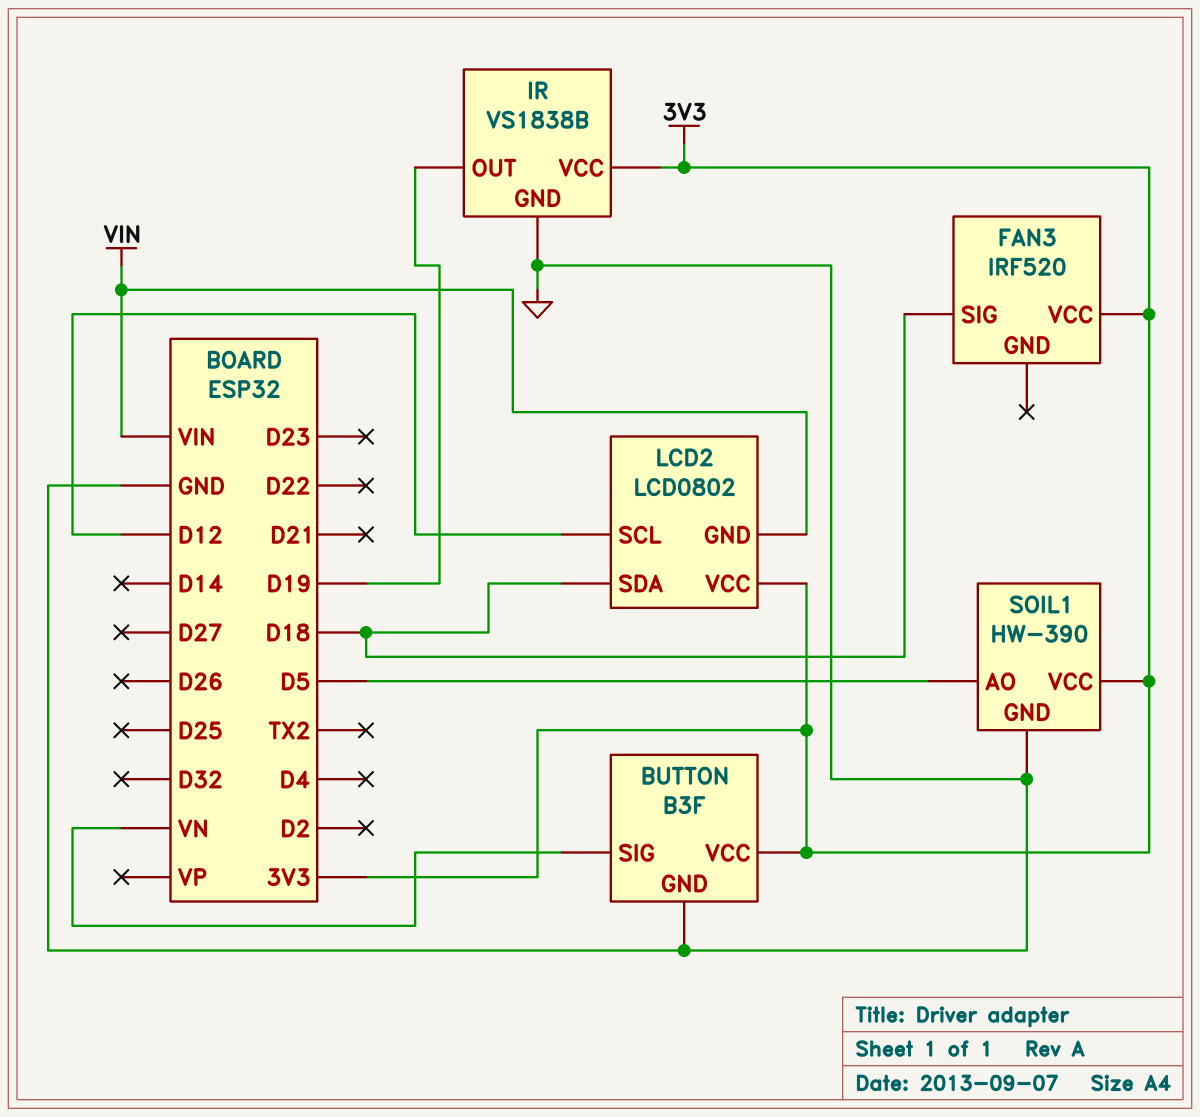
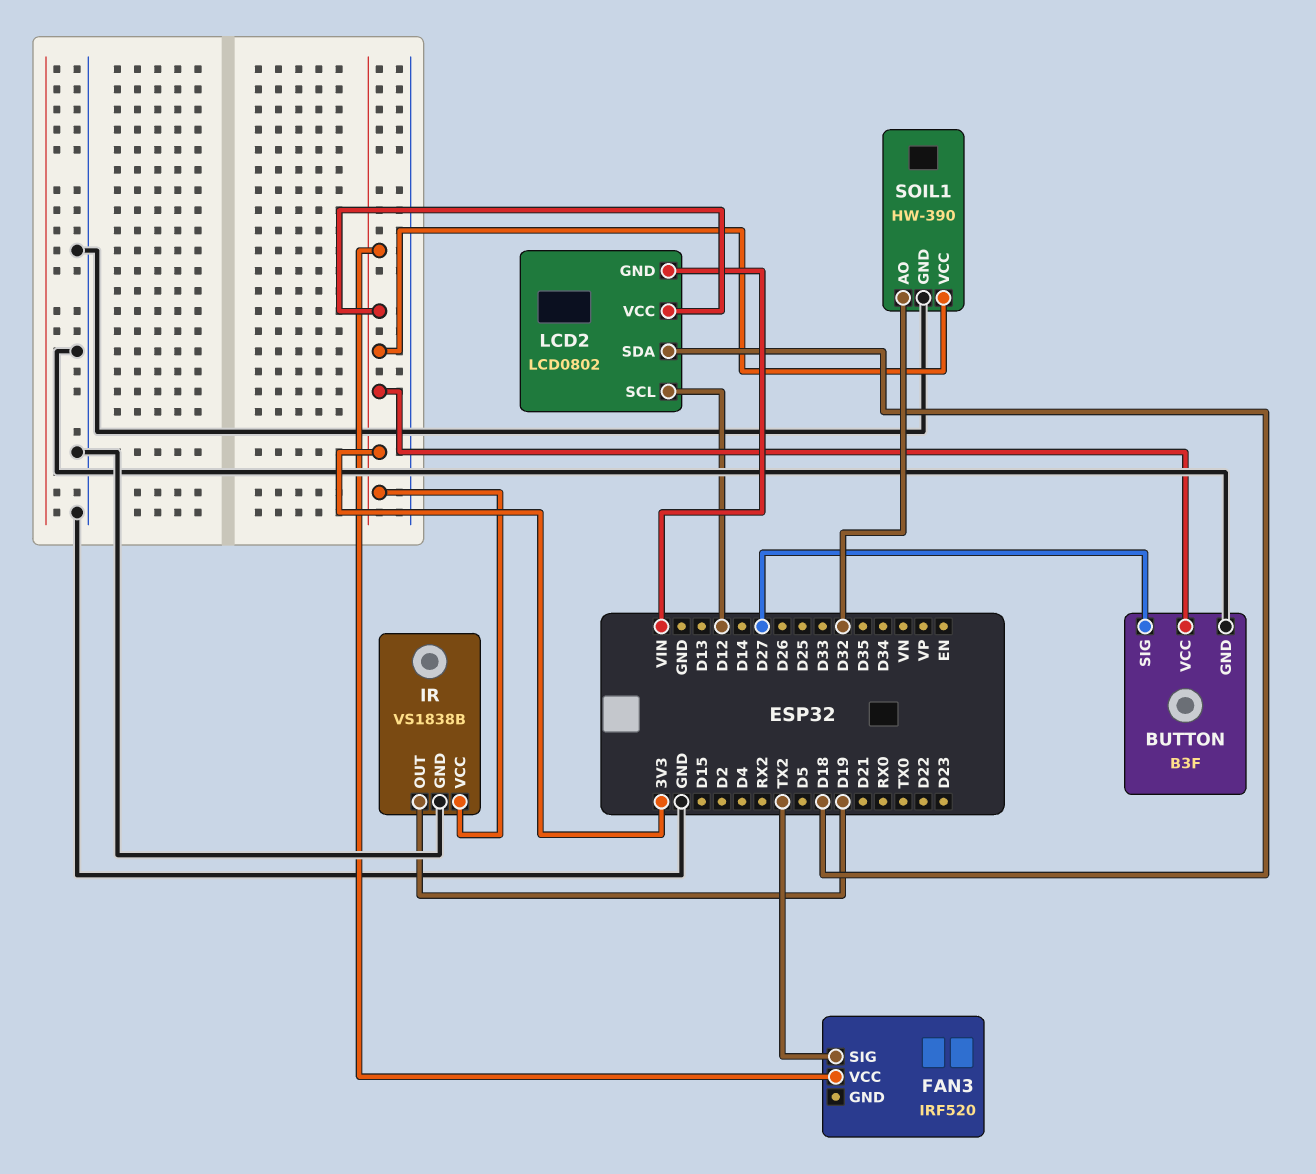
BUTTON pin SIG: VN -> D27
FAN3 pin SIG: D18 -> TX2
SOIL1 pin AO: D5 -> D32

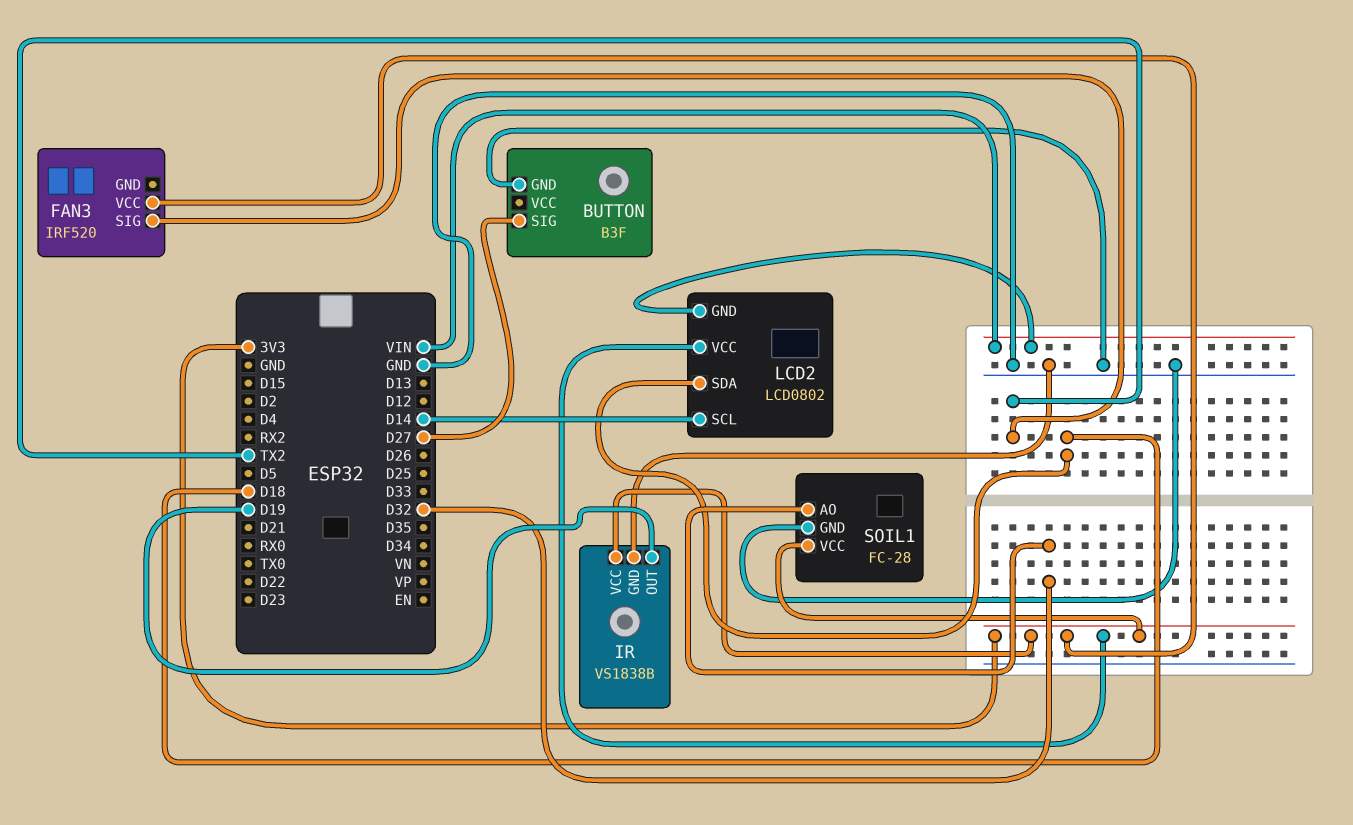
BUTTON pin VCC: 3V3 -> none
LCD2 pin SCL: D12 -> D14
SOIL1: HW-390 -> FC-28

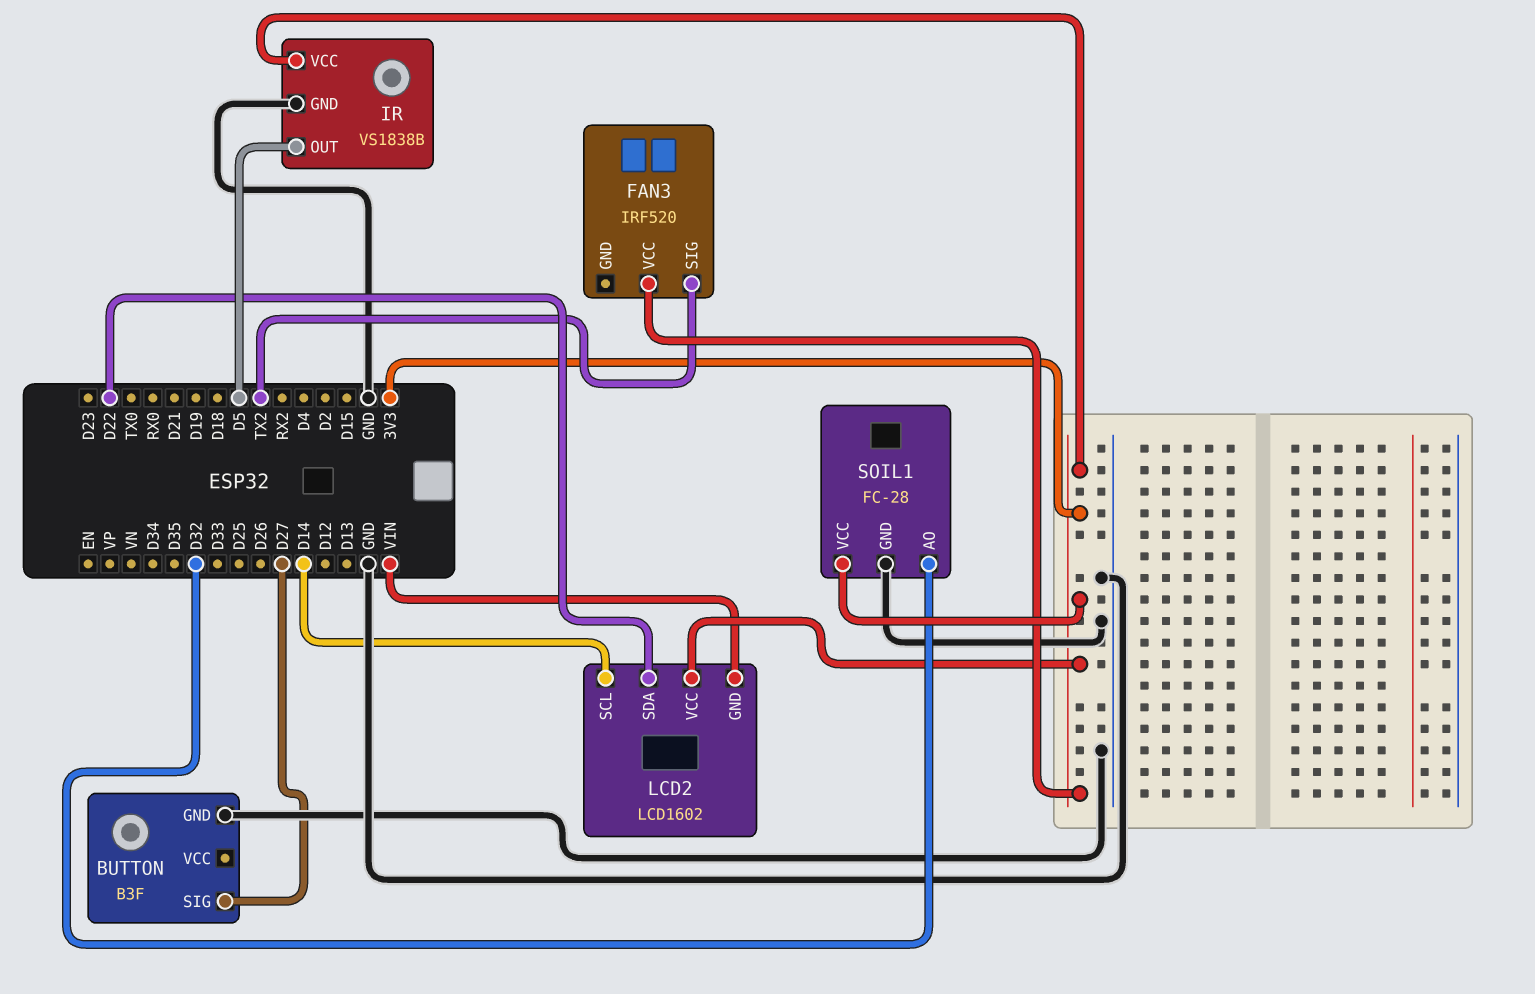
IR pin OUT: D19 -> D5
LCD2: LCD0802 -> LCD1602
LCD2 pin SDA: D18 -> D22

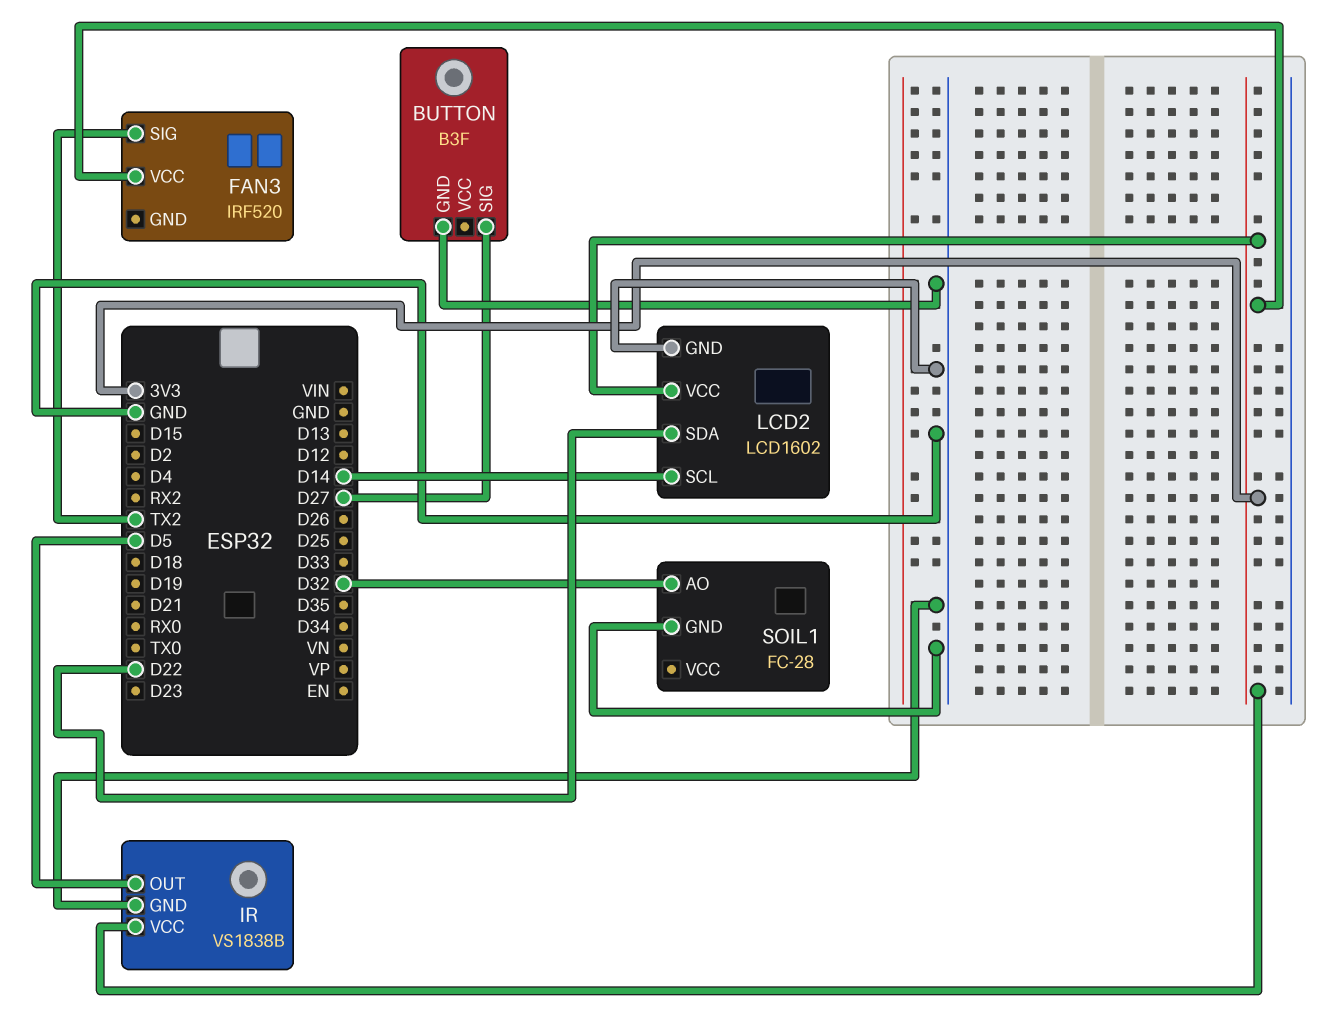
LCD2 pin GND: VIN -> GND
SOIL1 pin VCC: 3V3 -> none

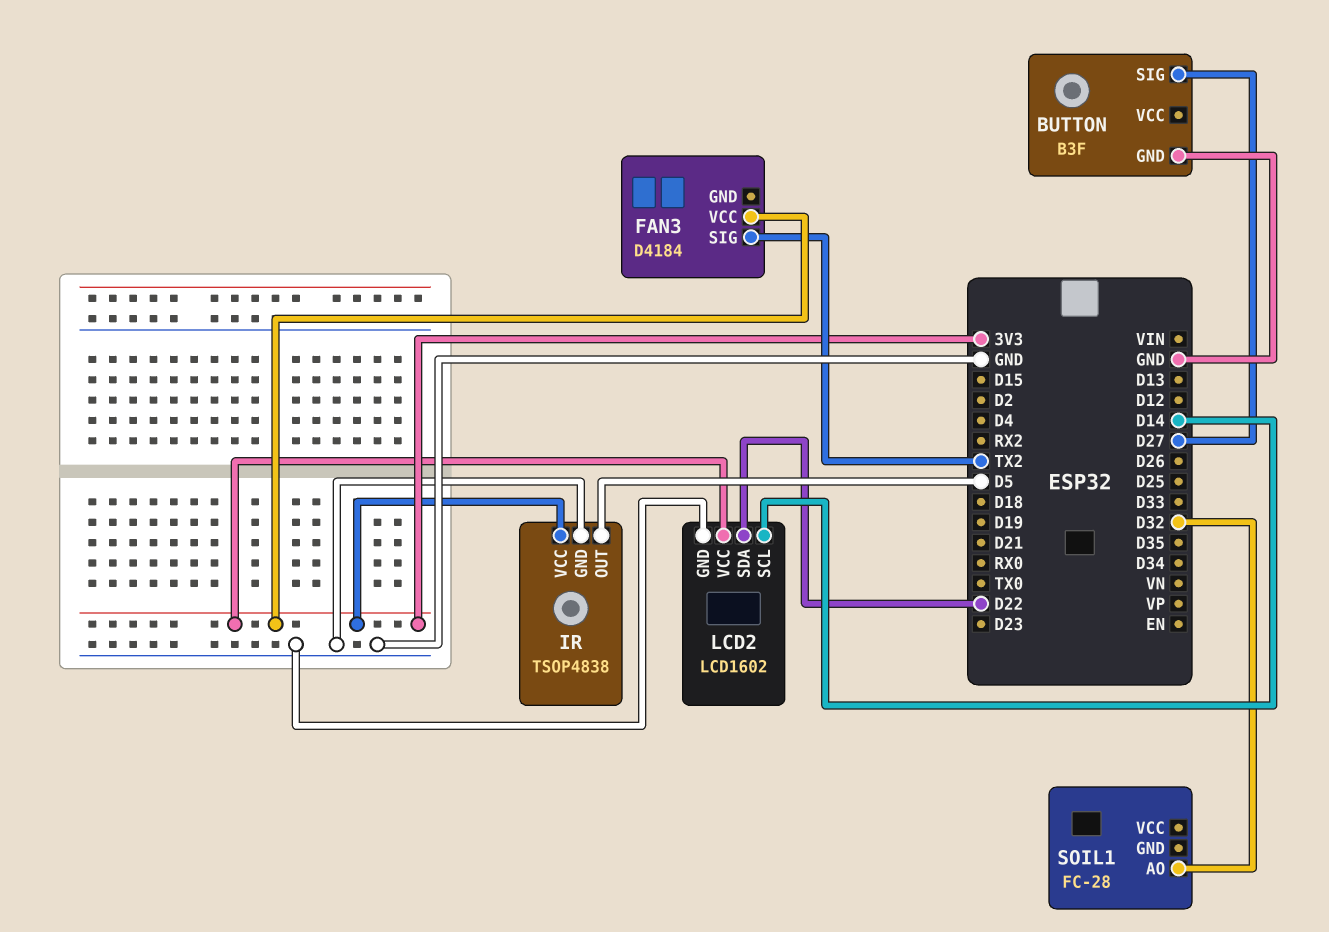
FAN3: IRF520 -> D4184
IR: VS1838B -> TSOP4838
SOIL1 pin GND: GND -> none

